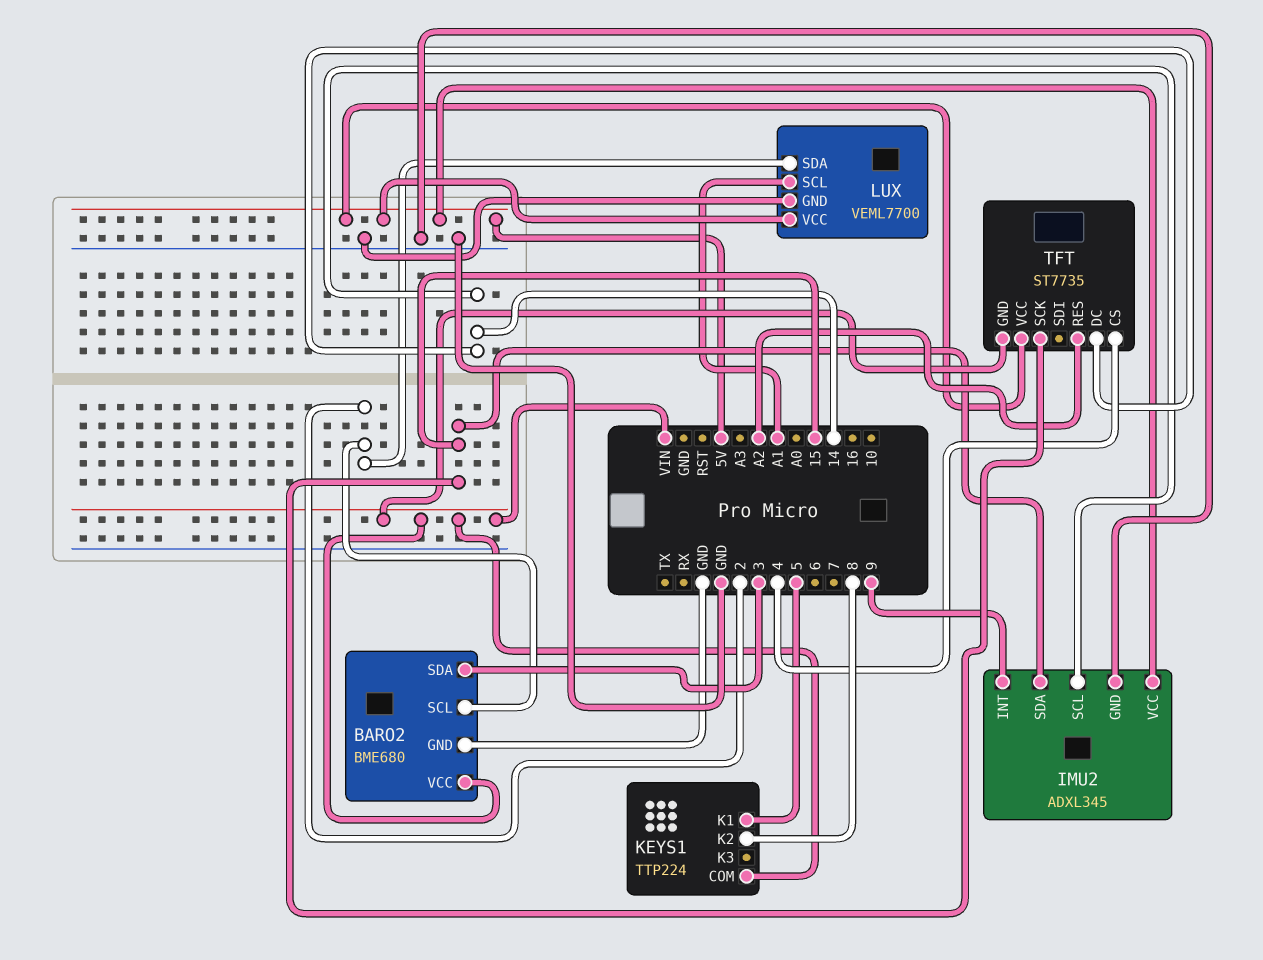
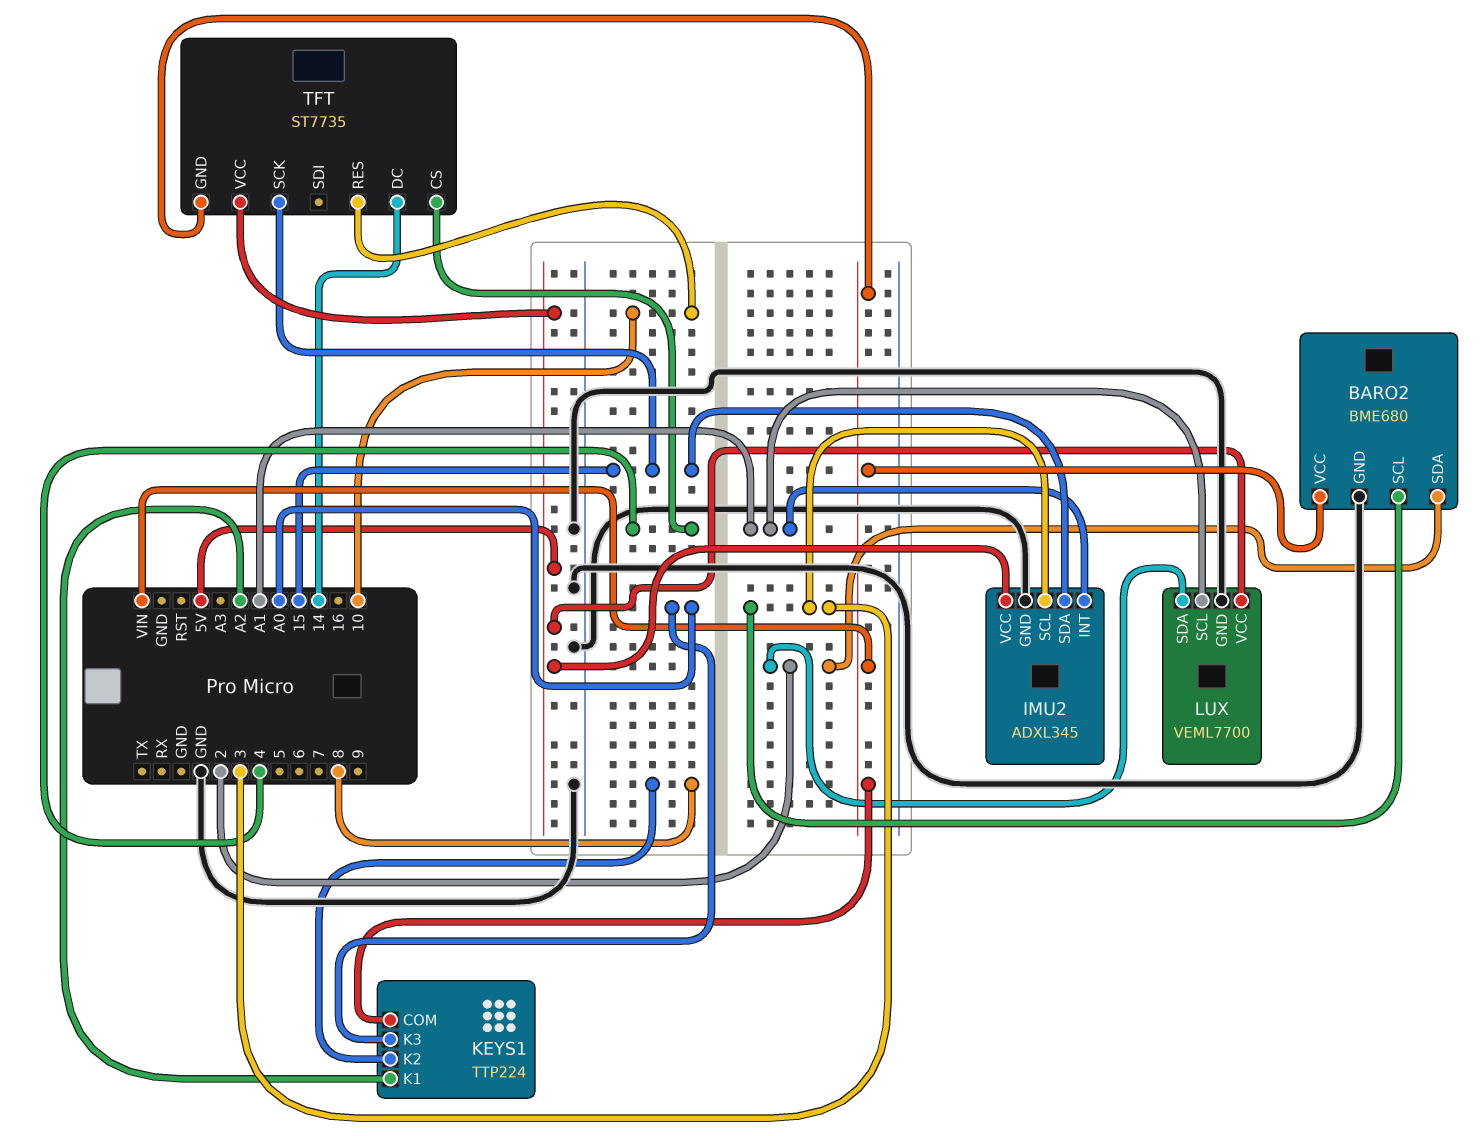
BARO2 pin SCL: 2 -> 3
BARO2 pin SDA: 3 -> 2
IMU2 pin INT: 9 -> A1
IMU2 pin SCL: 14 -> 3
KEYS1 pin K1: 5 -> A2
KEYS1 pin K3: none -> A0
TFT pin RES: A2 -> 10

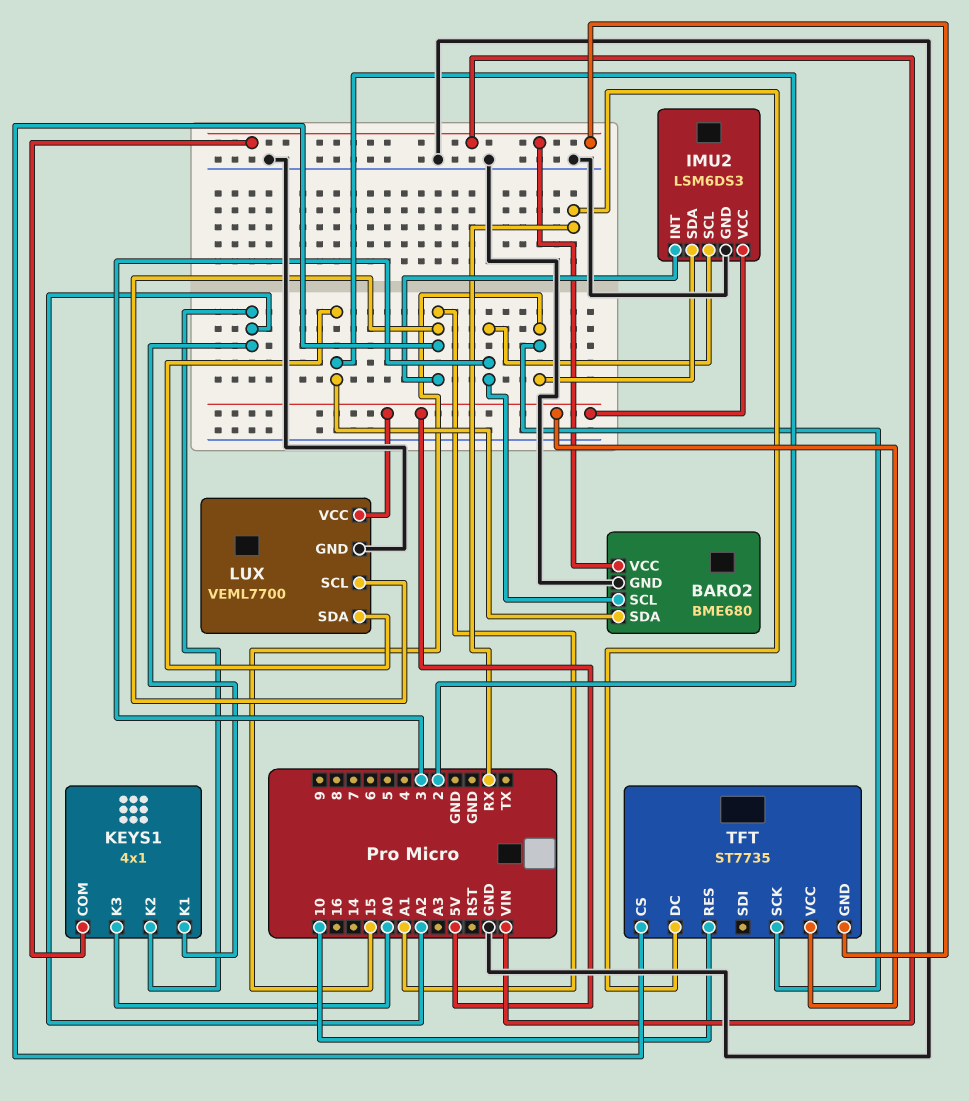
IMU2: ADXL345 -> LSM6DS3
KEYS1: TTP224 -> 4x1
KEYS1 pin K2: 8 -> A2
TFT pin CS: 4 -> A1
TFT pin DC: 14 -> RX

